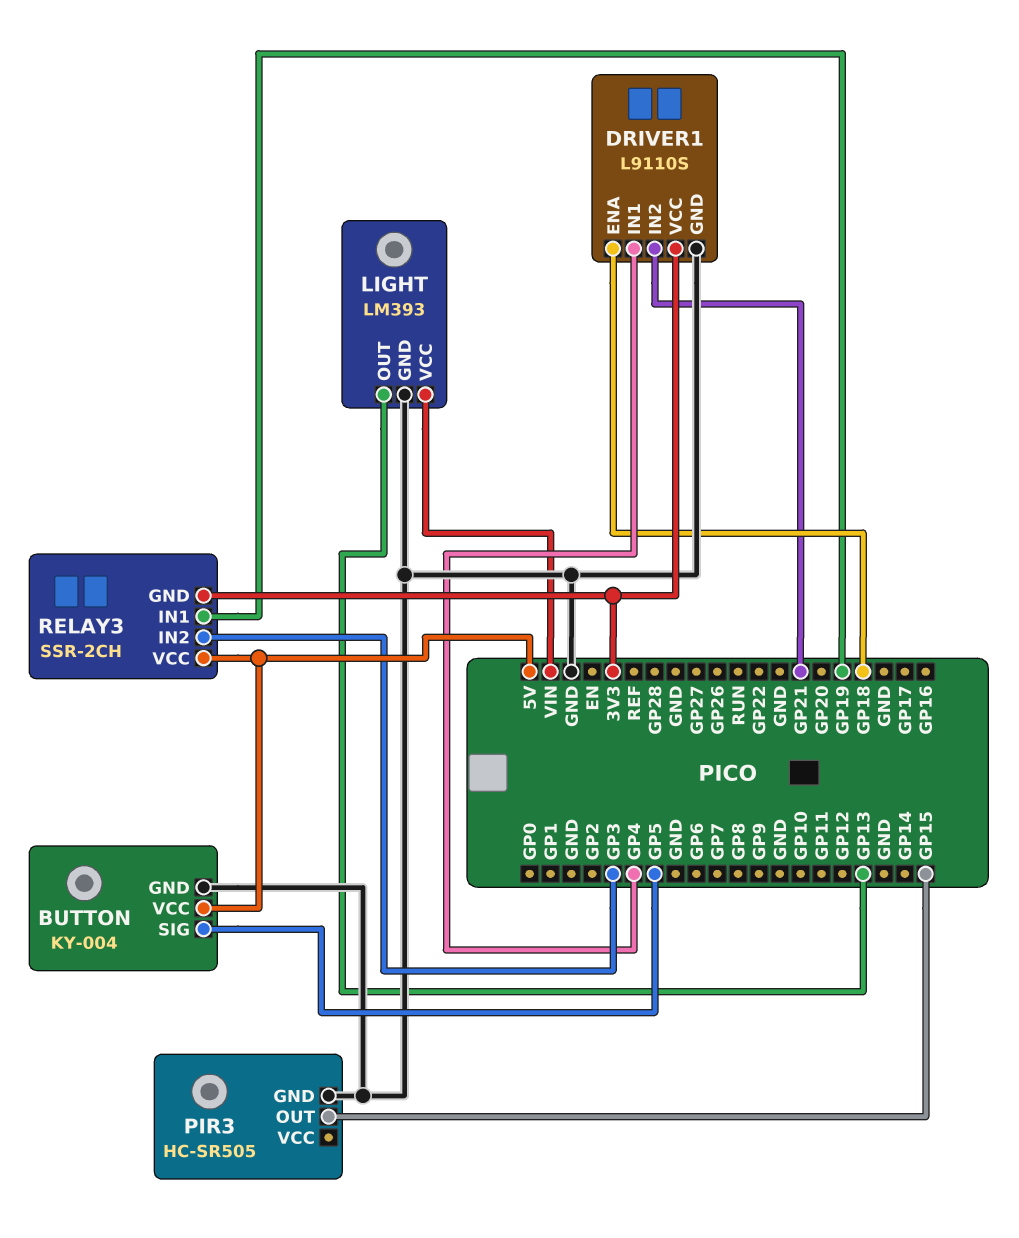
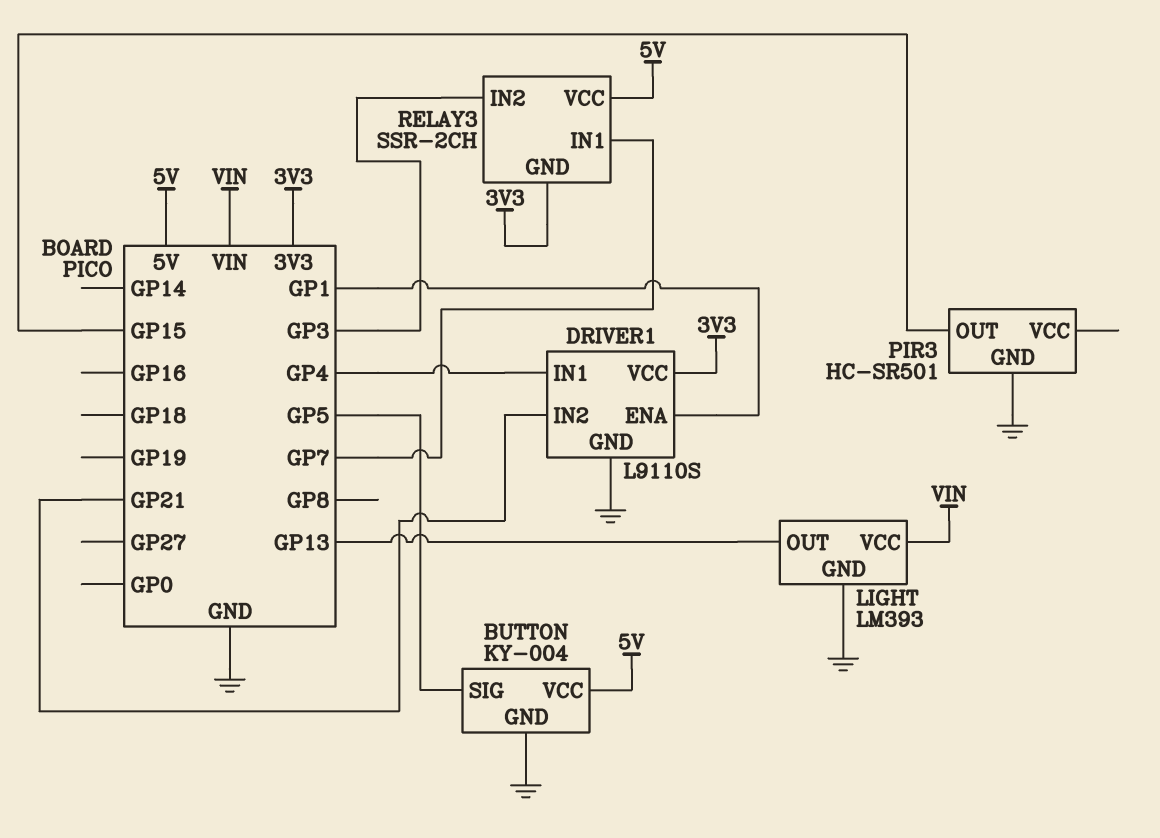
DRIVER1 pin ENA: GP18 -> GP1
PIR3: HC-SR505 -> HC-SR501
RELAY3 pin IN1: GP19 -> GP7

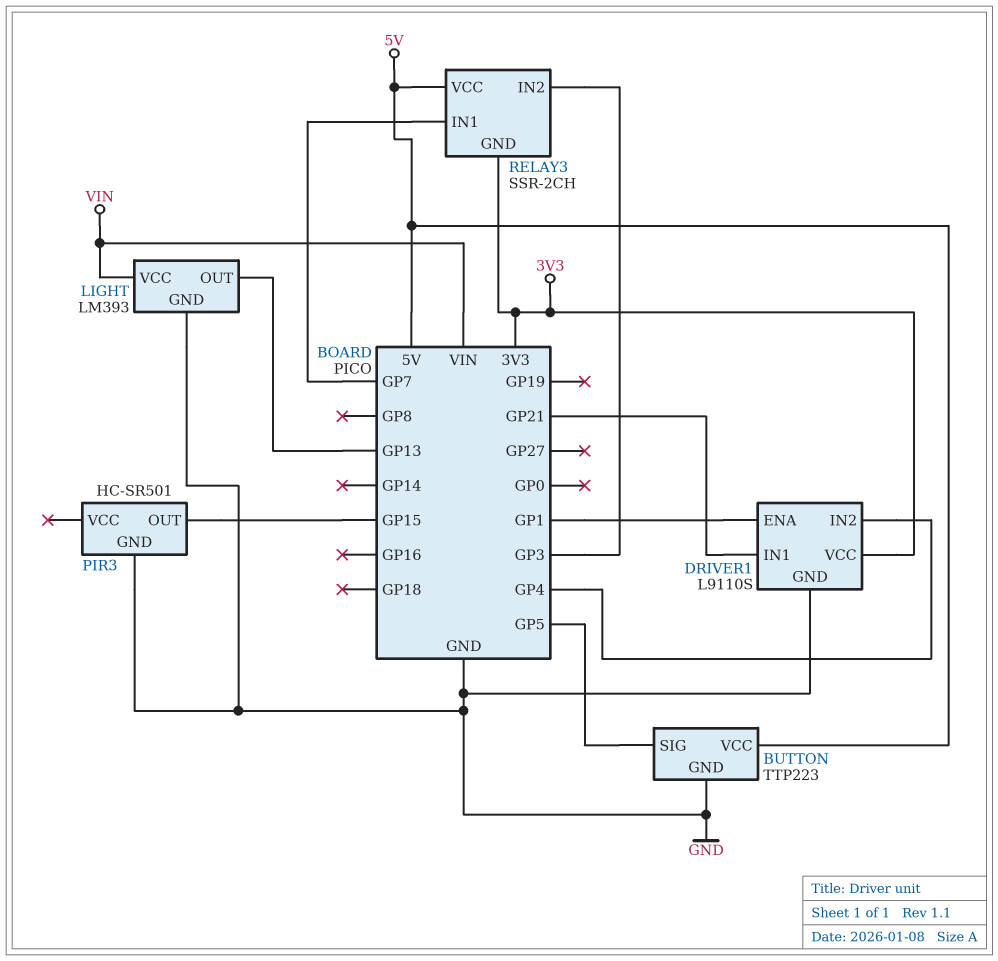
BUTTON: KY-004 -> TTP223
DRIVER1 pin IN1: GP4 -> GP21
DRIVER1 pin IN2: GP21 -> GP4

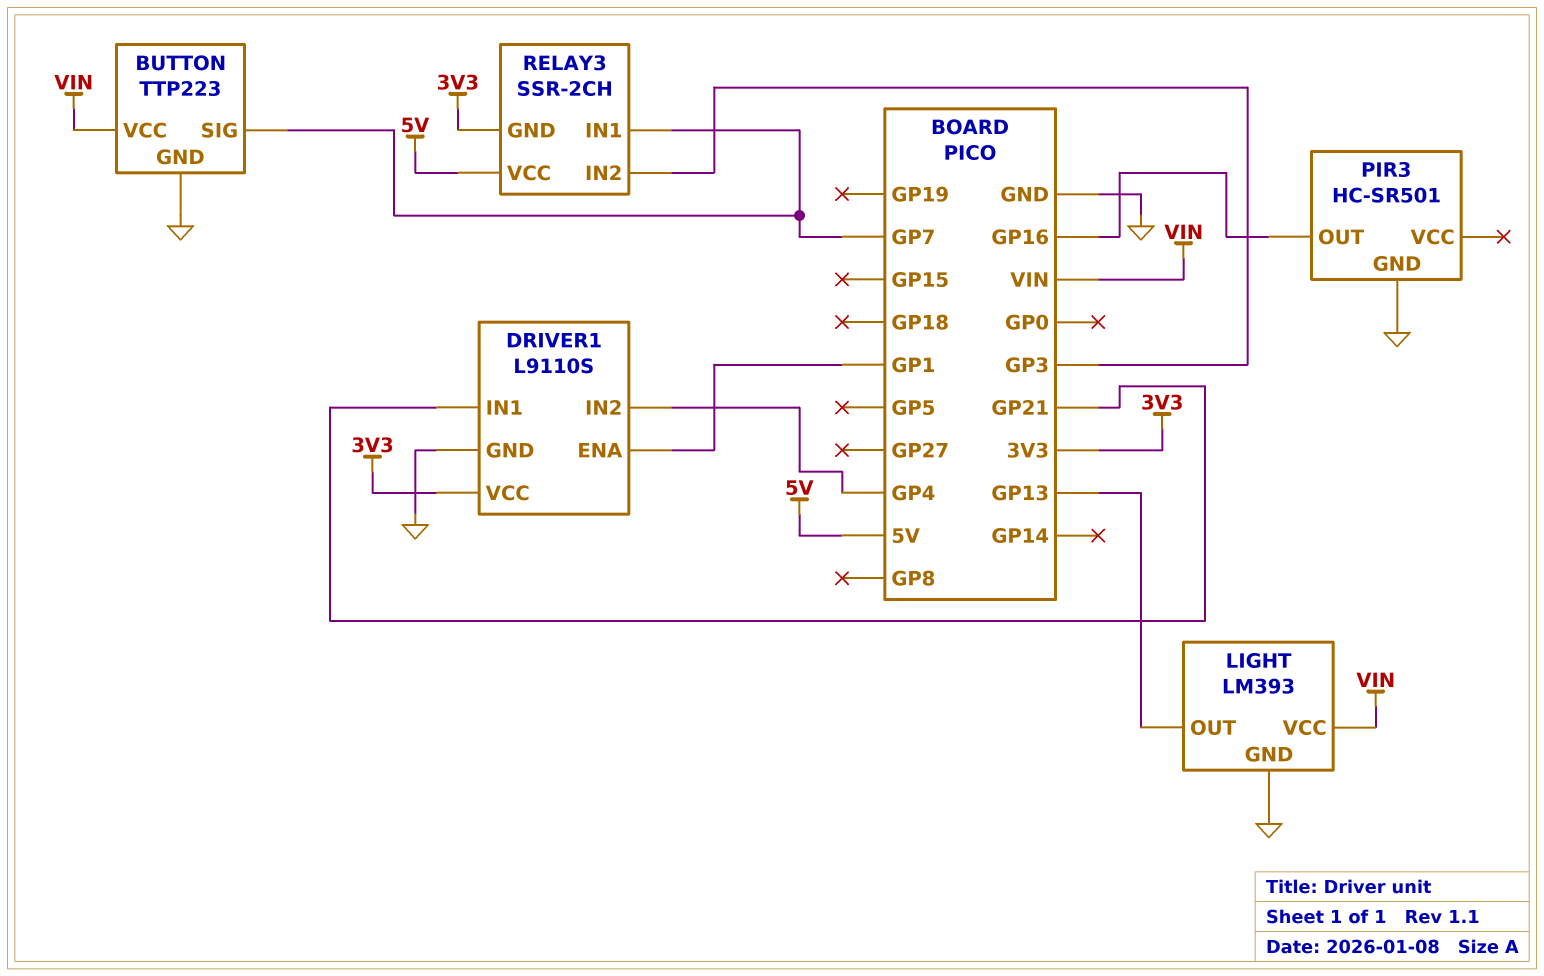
BUTTON pin SIG: GP5 -> GP7
BUTTON pin VCC: 5V -> VIN
PIR3 pin OUT: GP15 -> GP16

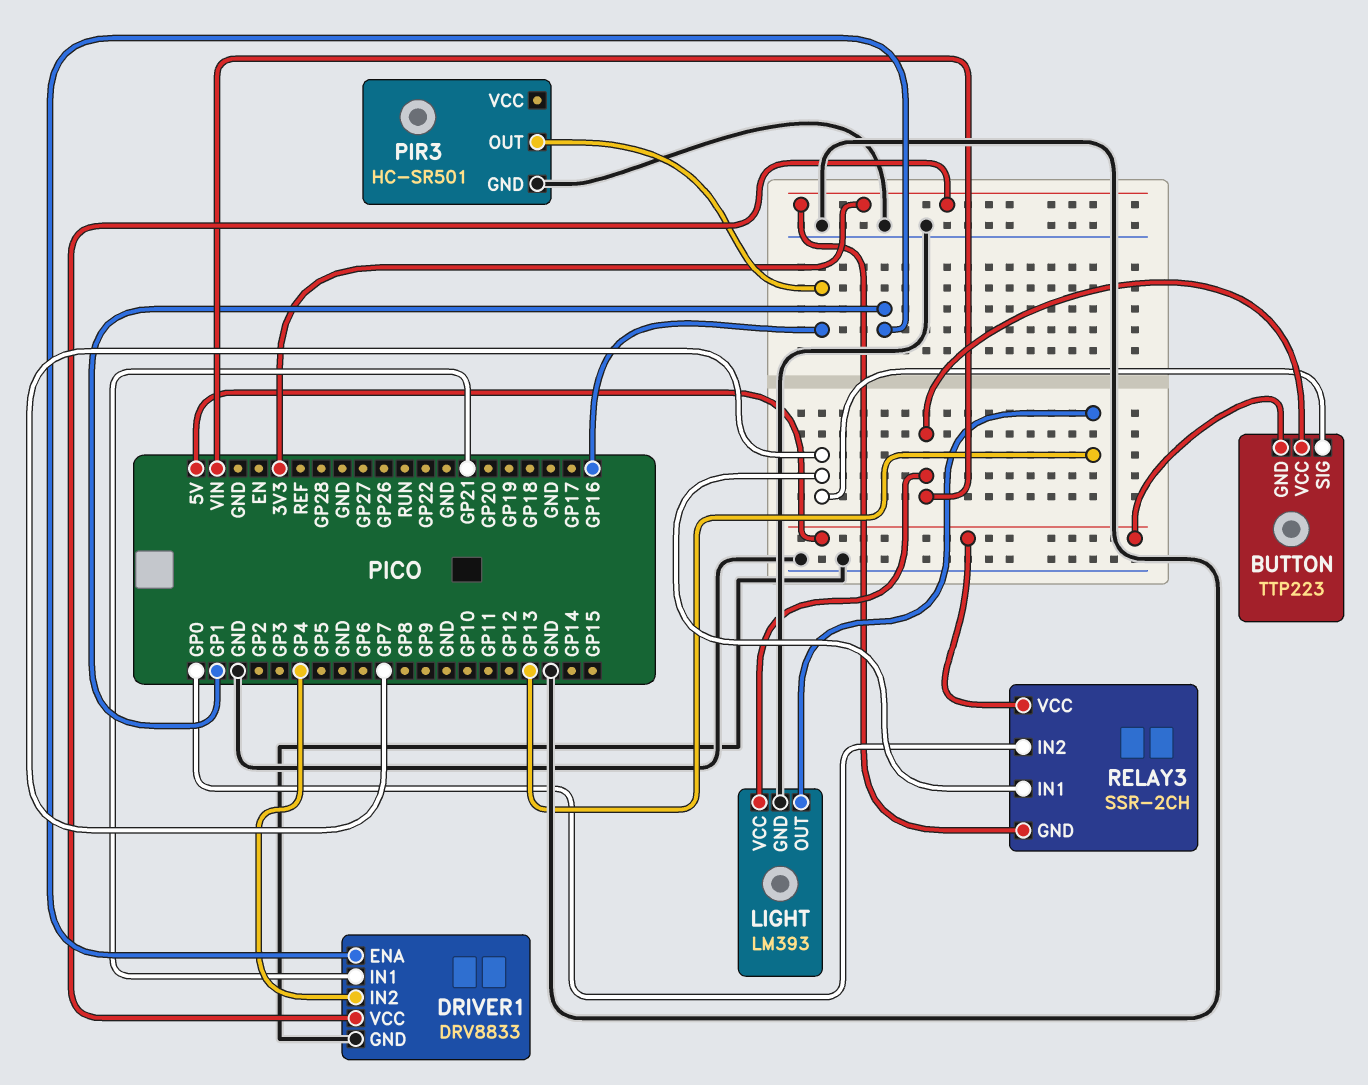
BUTTON pin GND: GND -> 5V
DRIVER1: L9110S -> DRV8833
RELAY3 pin IN2: GP3 -> GP0

